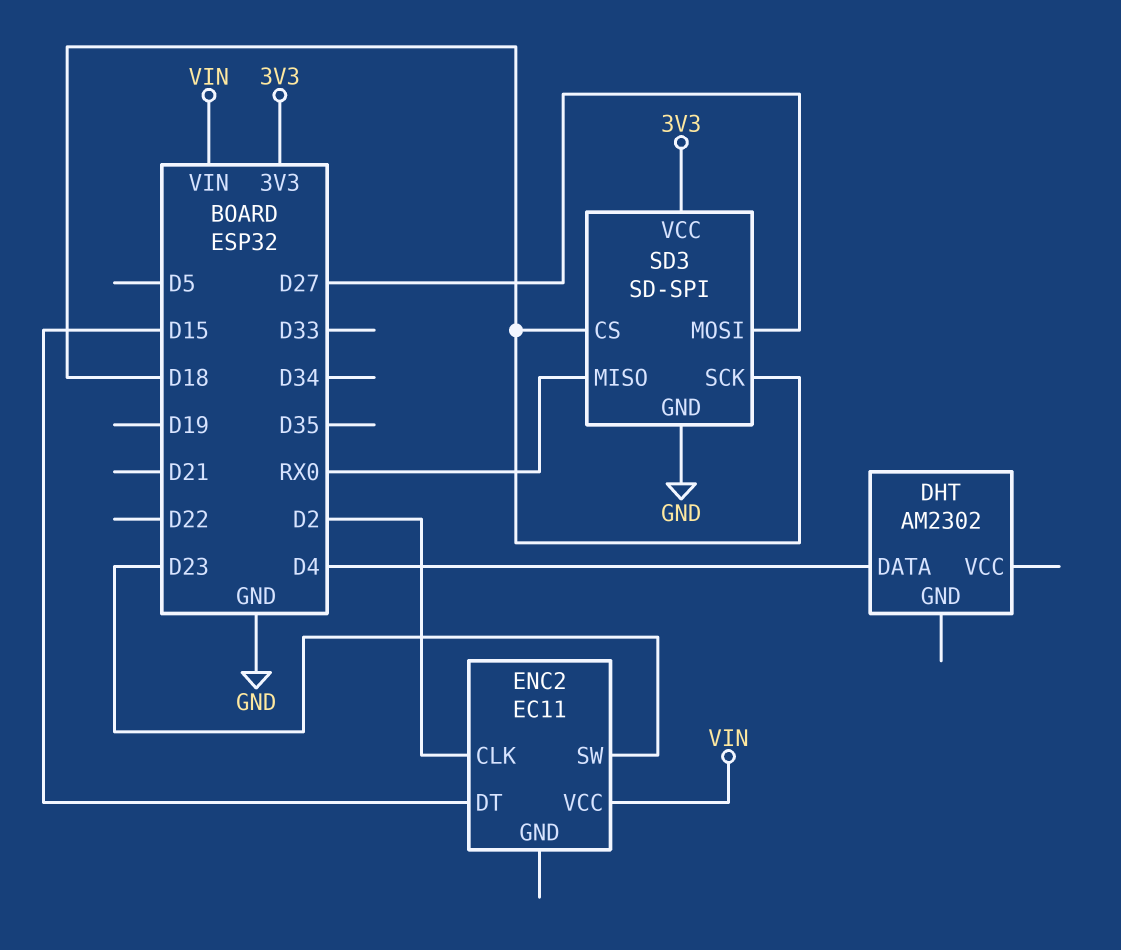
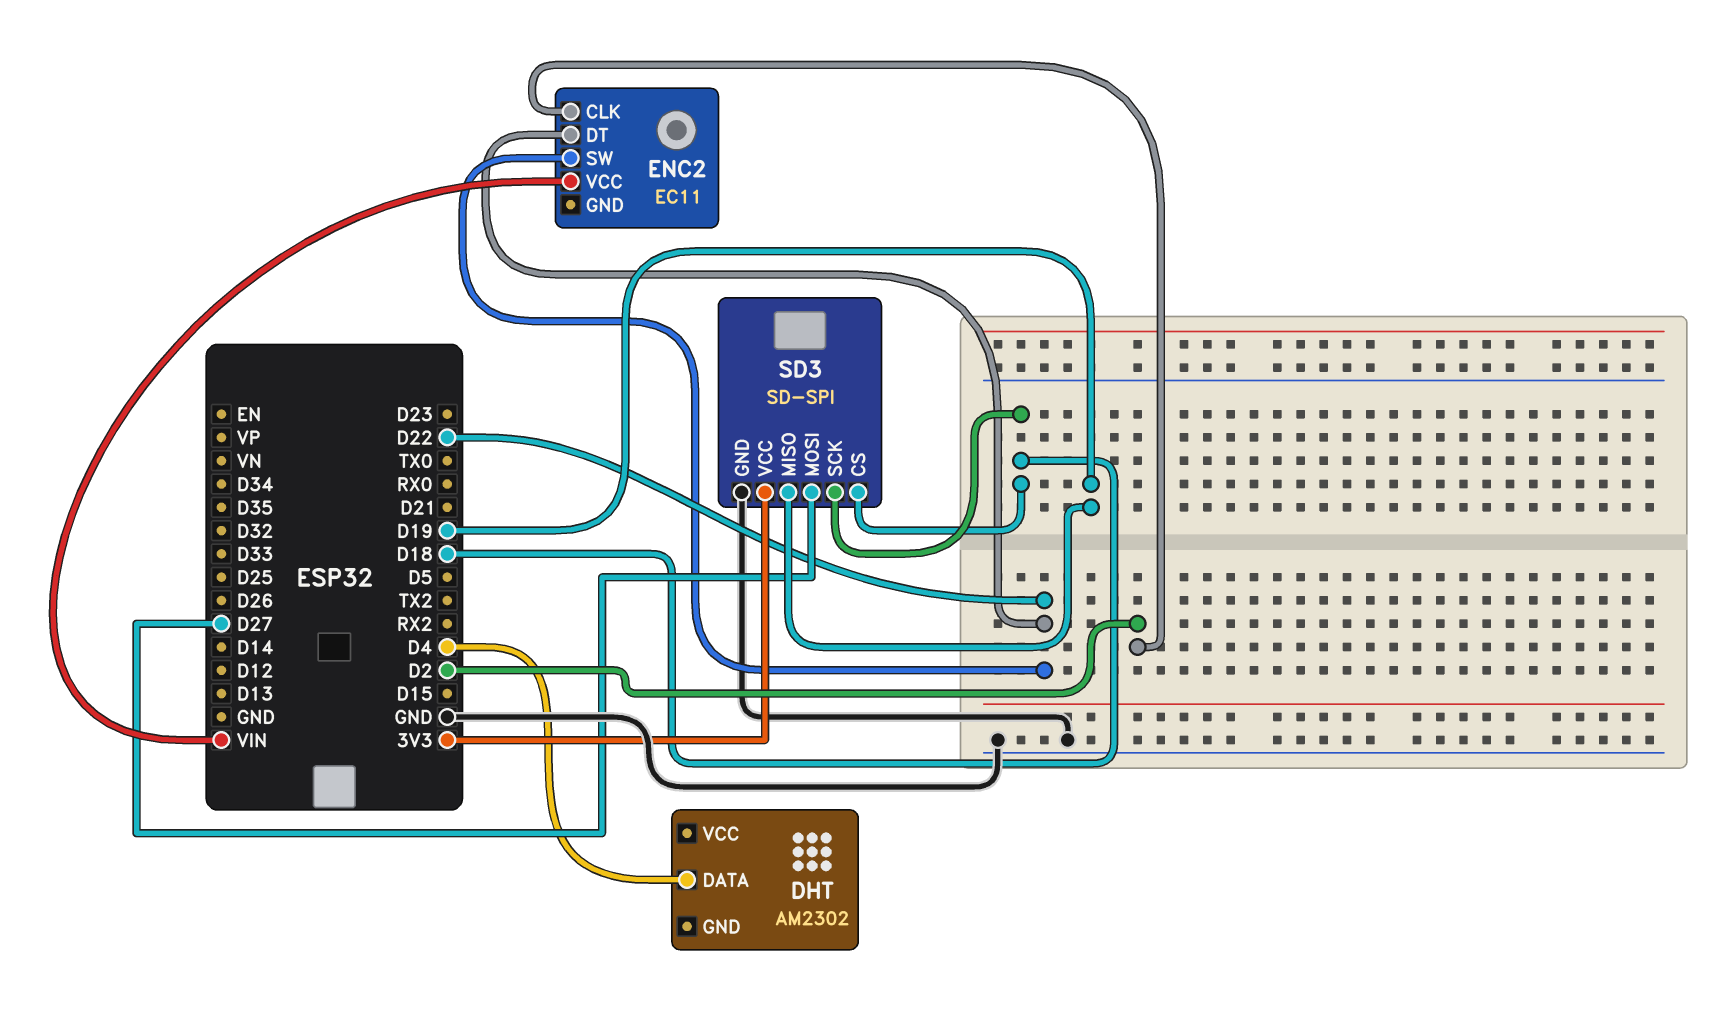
ENC2 pin DT: D15 -> D22
ENC2 pin SW: D23 -> D22
SD3 pin MISO: RX0 -> D19

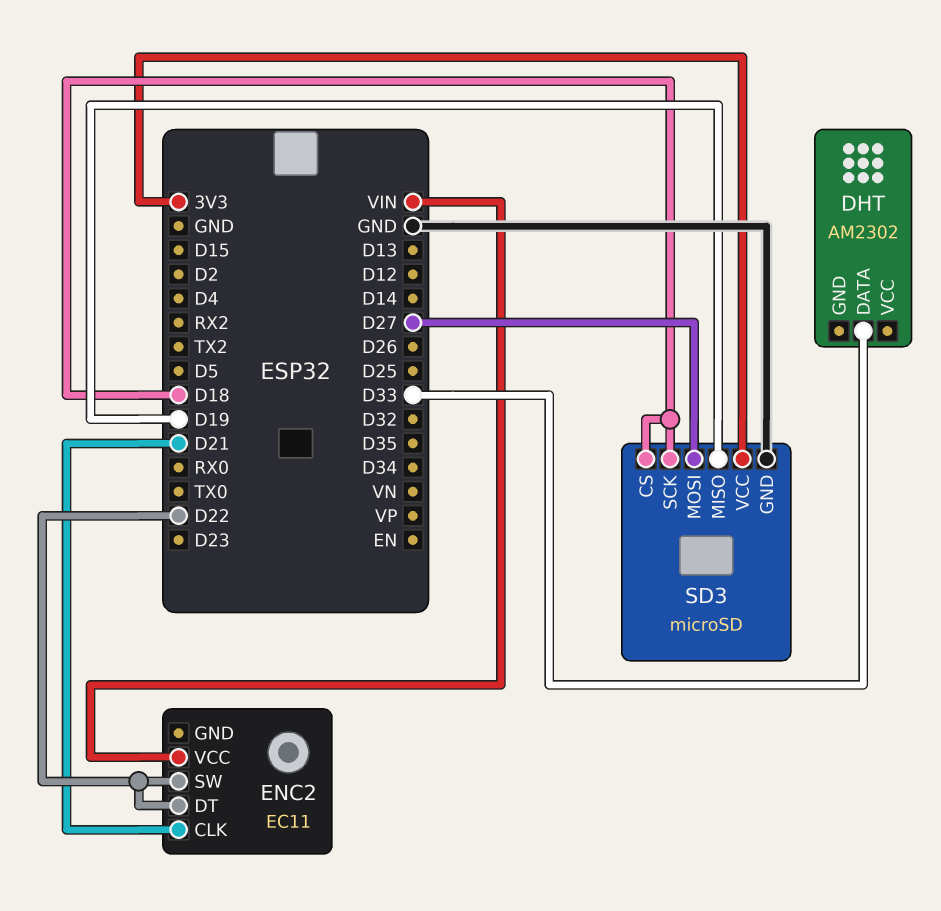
DHT pin DATA: D4 -> D33
ENC2 pin CLK: D2 -> D21
SD3: SD-SPI -> microSD

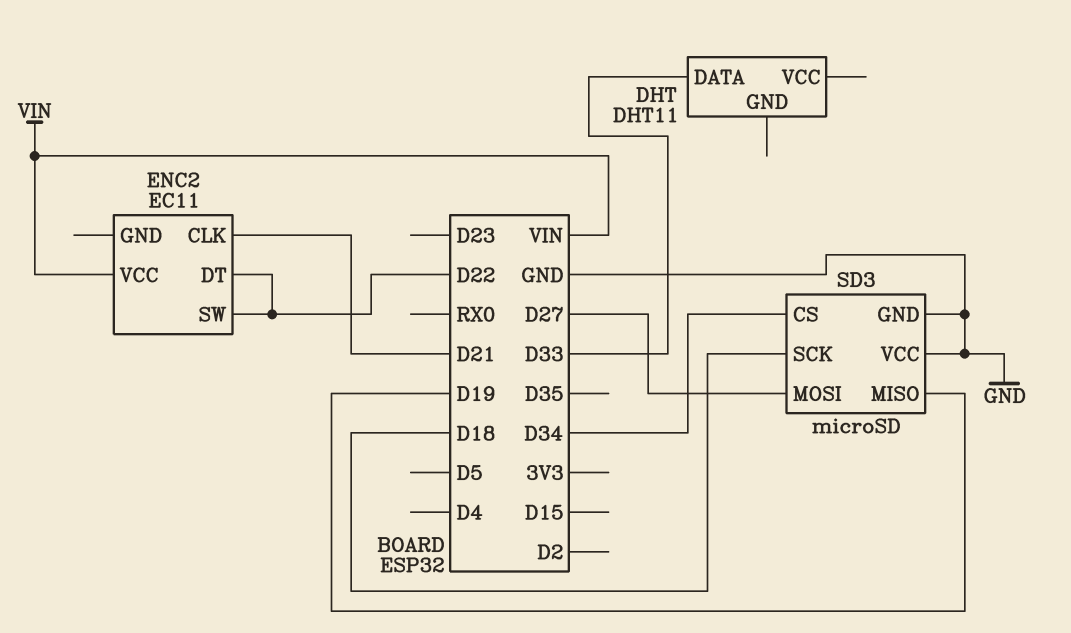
DHT: AM2302 -> DHT11
SD3 pin CS: D18 -> D34
SD3 pin VCC: 3V3 -> GND

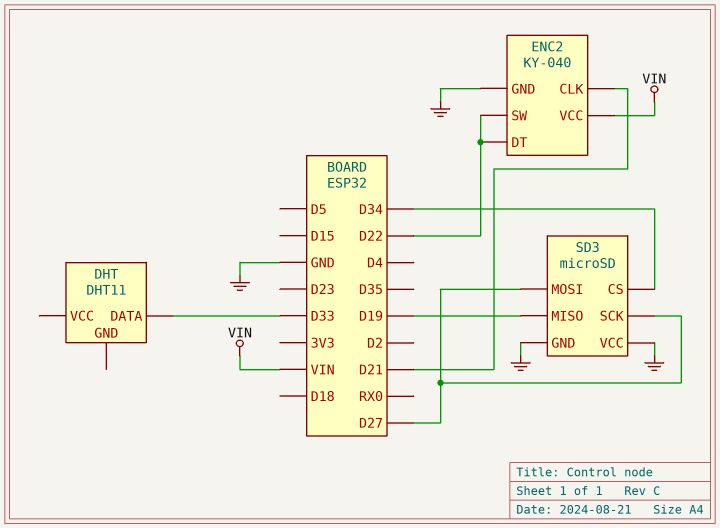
ENC2: EC11 -> KY-040
ENC2 pin GND: none -> GND
SD3 pin SCK: D18 -> D27

